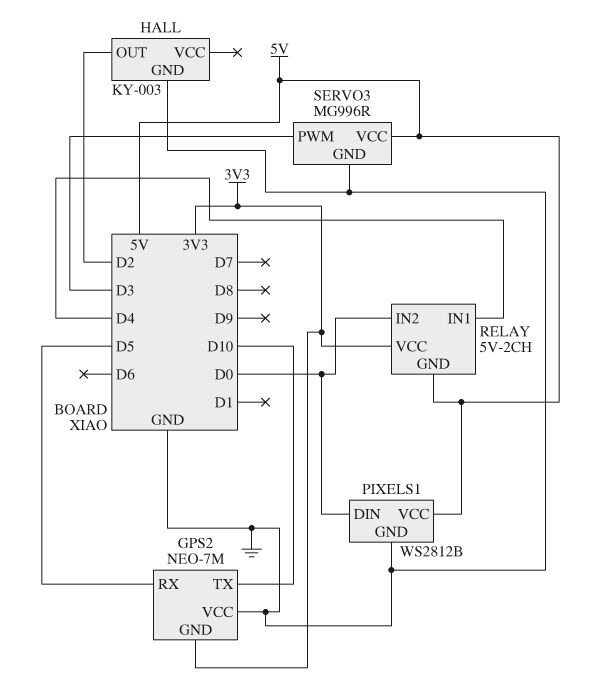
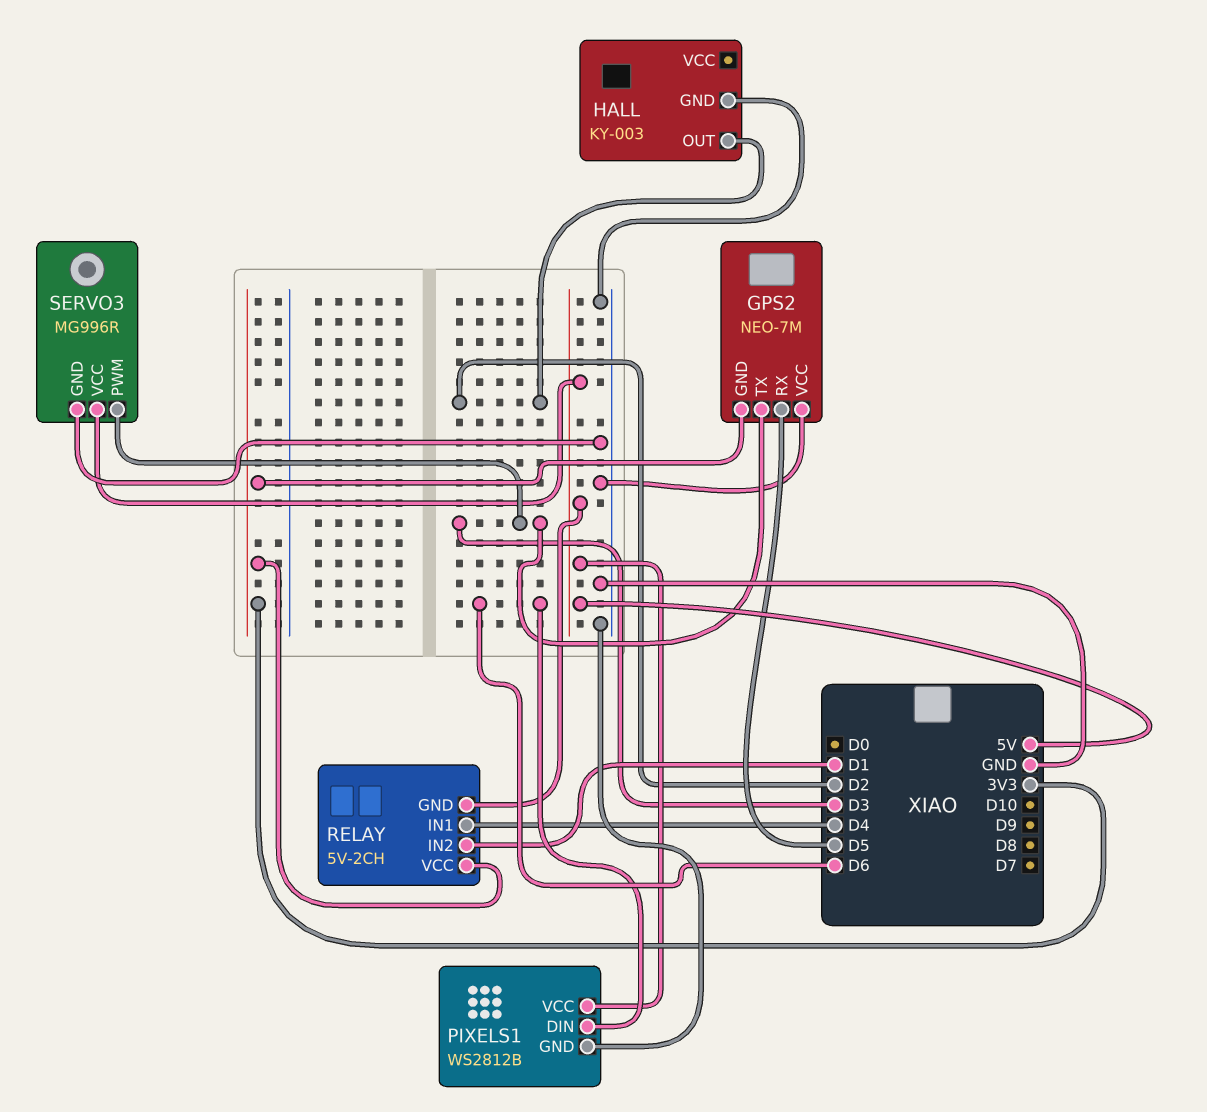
GPS2 pin TX: D10 -> D3
PIXELS1 pin DIN: D0 -> D6
RELAY pin IN2: D0 -> D1

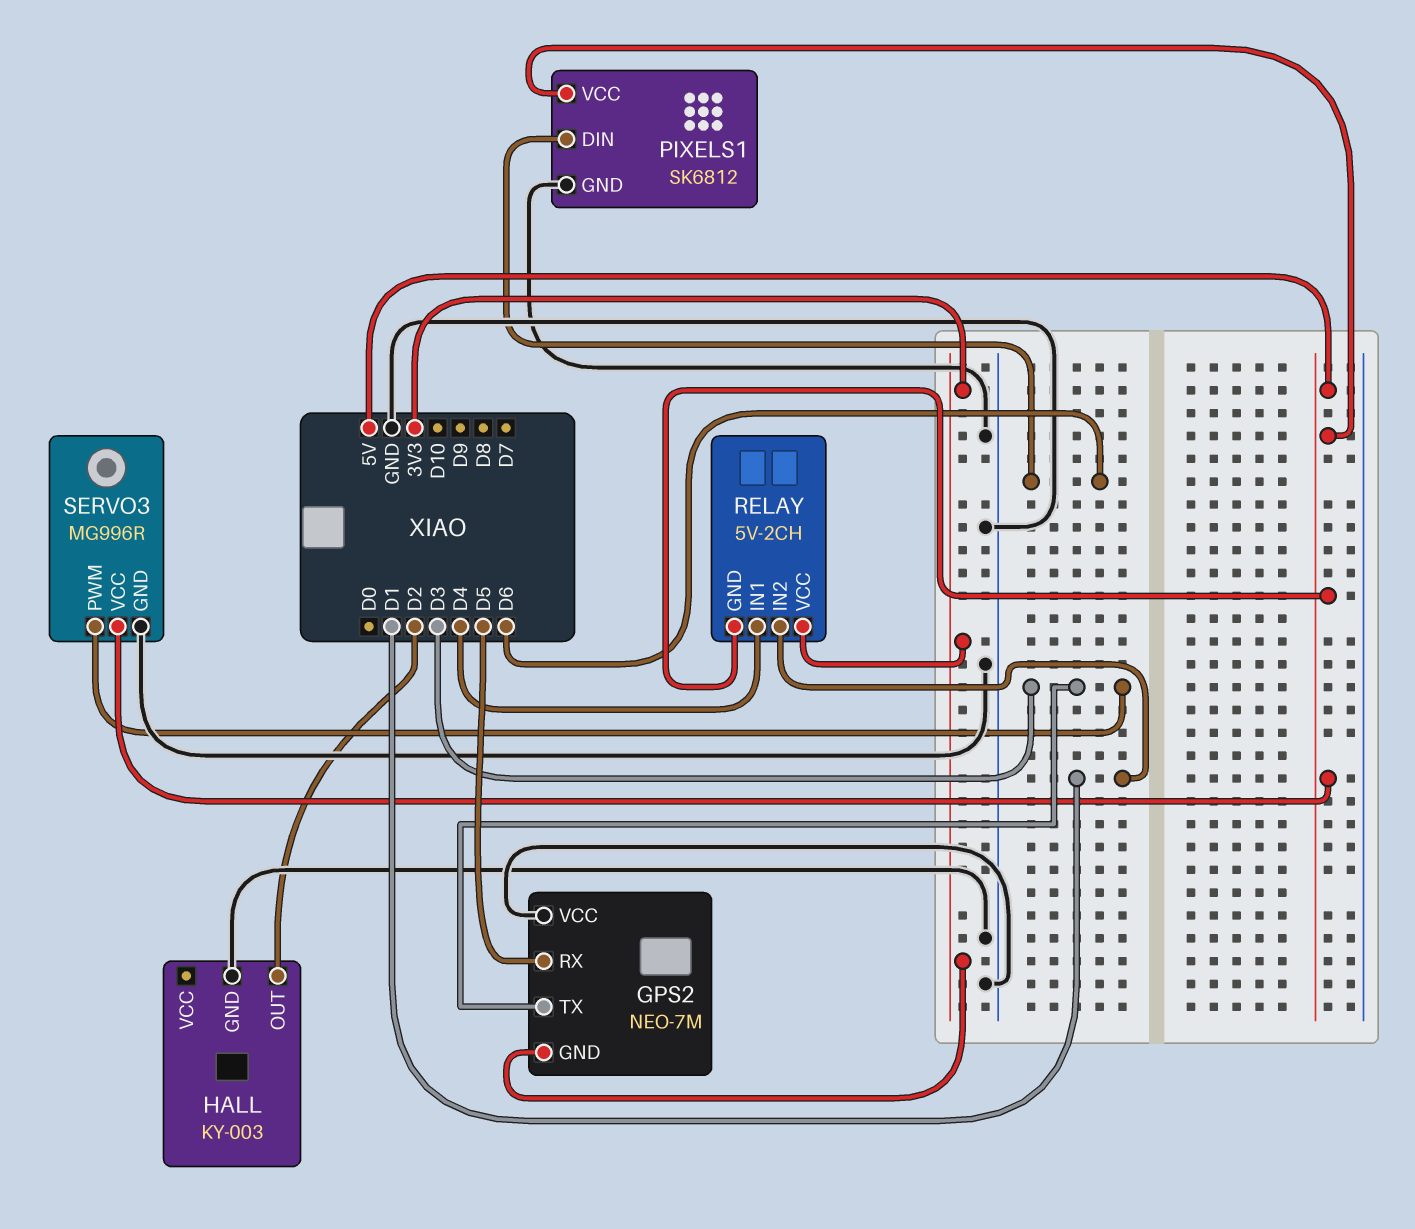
PIXELS1: WS2812B -> SK6812

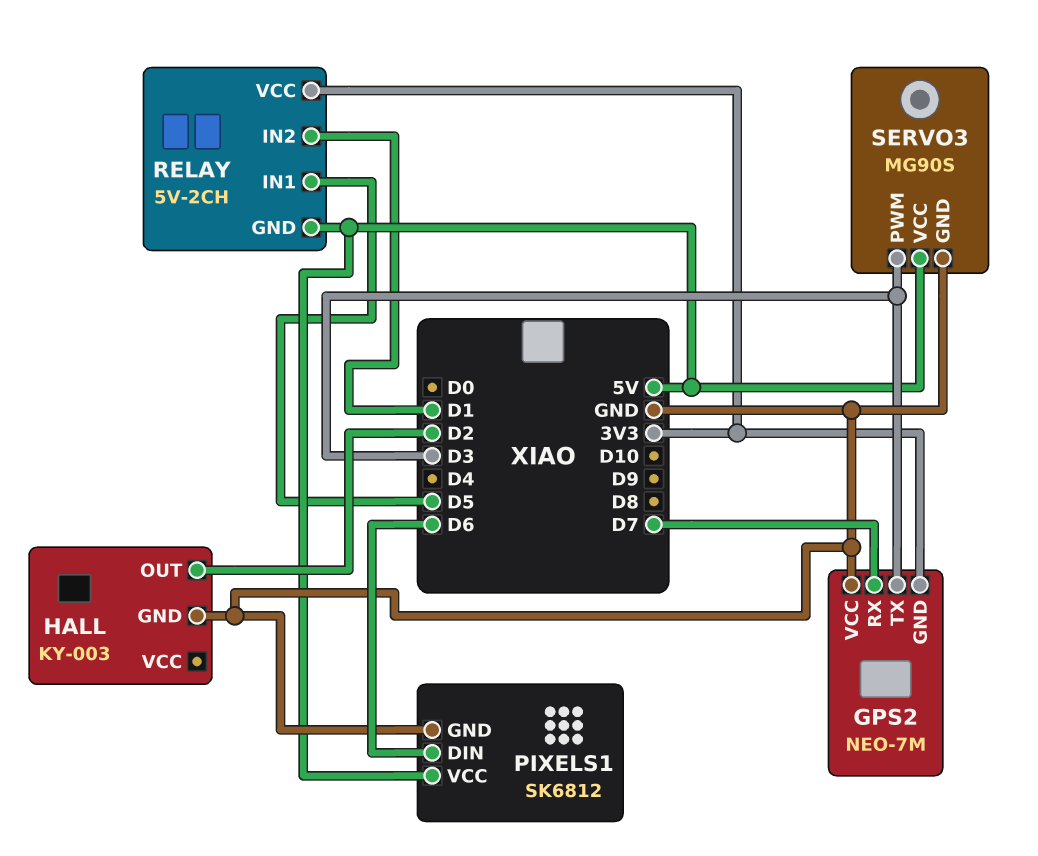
GPS2 pin RX: D5 -> D7
RELAY pin IN1: D4 -> D5
SERVO3: MG996R -> MG90S

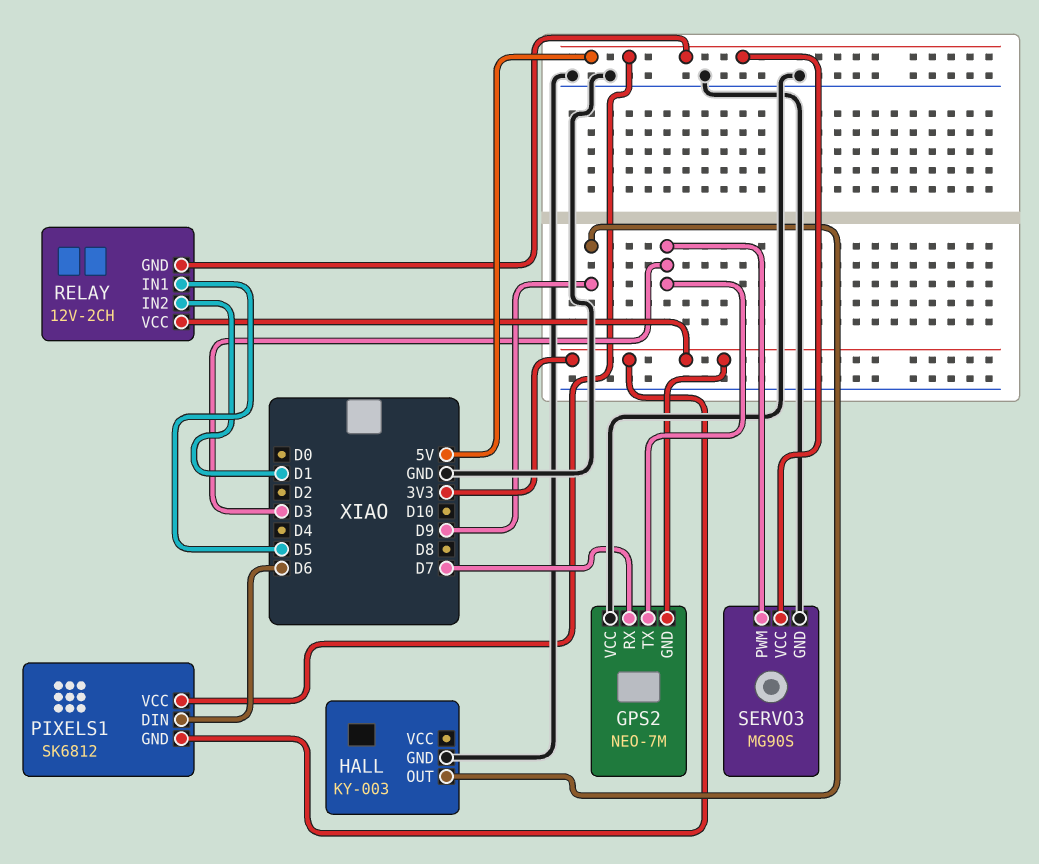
HALL pin OUT: D2 -> D9
PIXELS1 pin GND: GND -> 3V3
RELAY: 5V-2CH -> 12V-2CH

